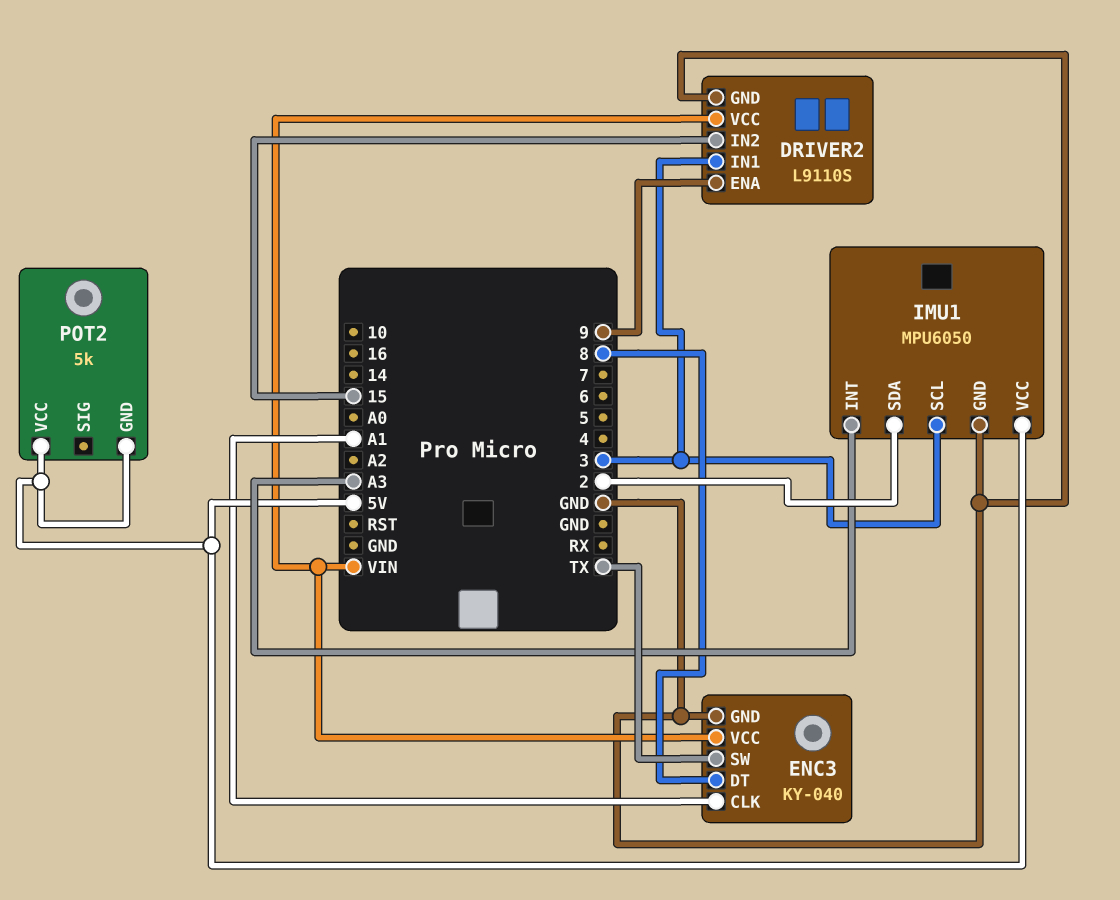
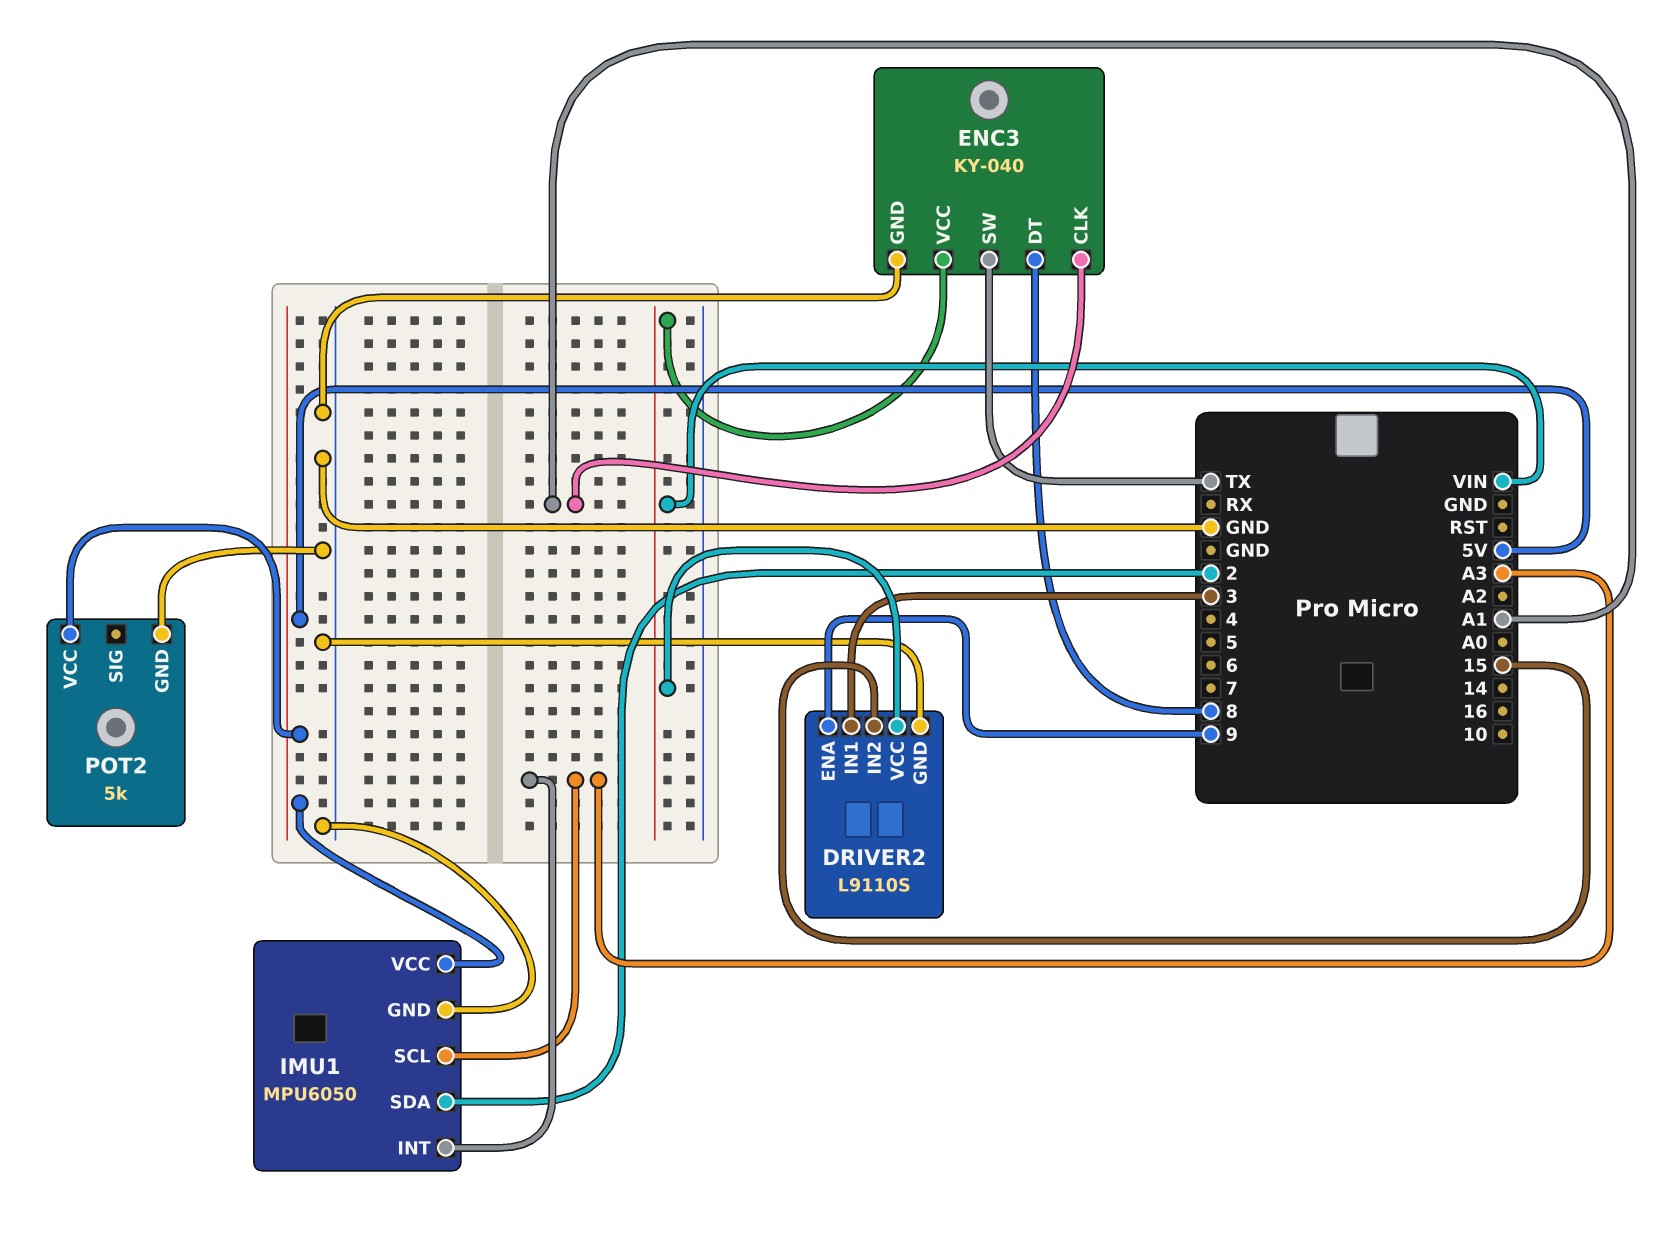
IMU1 pin SCL: 3 -> A3
POT2 pin GND: 5V -> GND

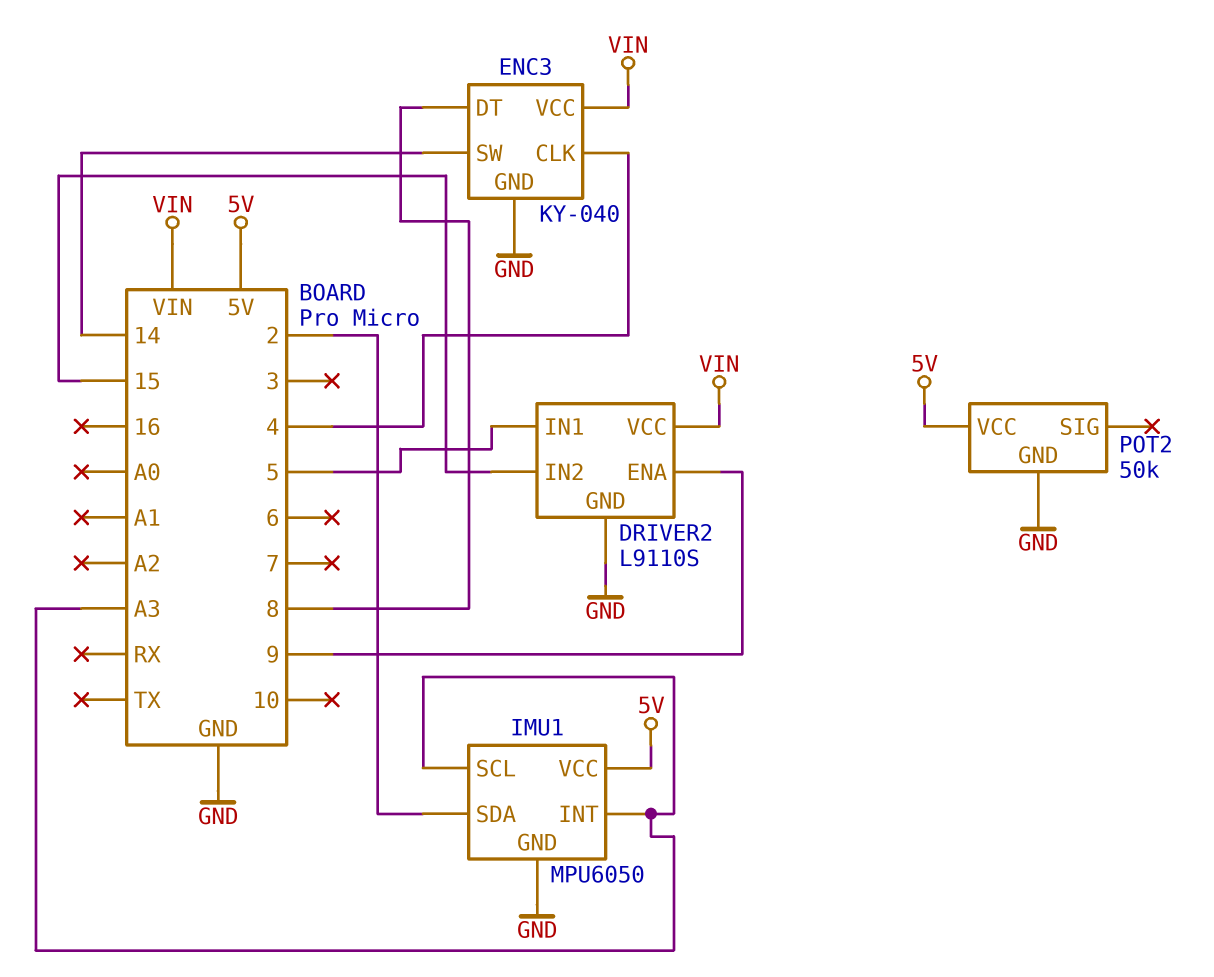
DRIVER2 pin IN1: 3 -> 5
ENC3 pin CLK: A1 -> 4
ENC3 pin SW: TX -> 14
POT2: 5k -> 50k

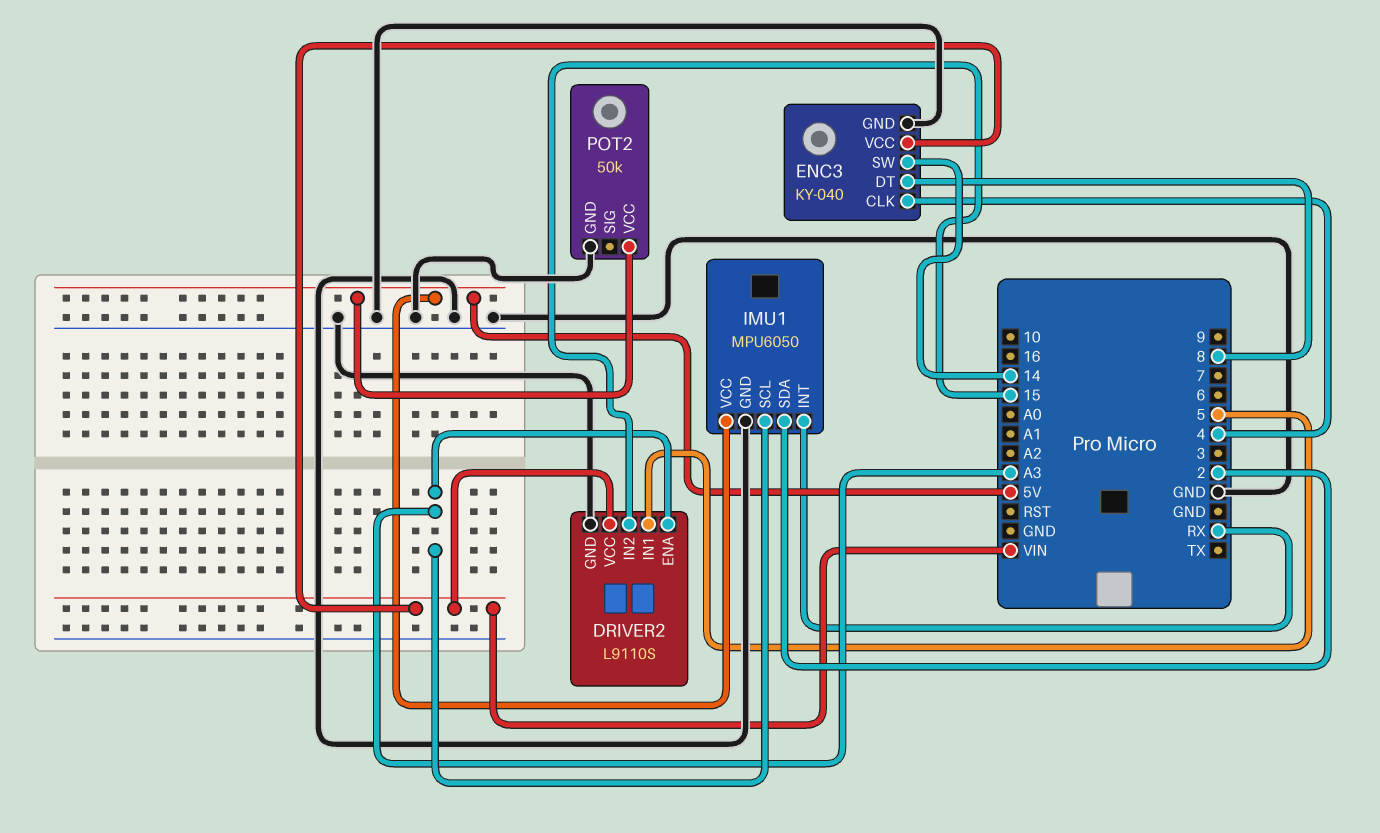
DRIVER2 pin ENA: 9 -> A3
IMU1 pin INT: A3 -> RX

